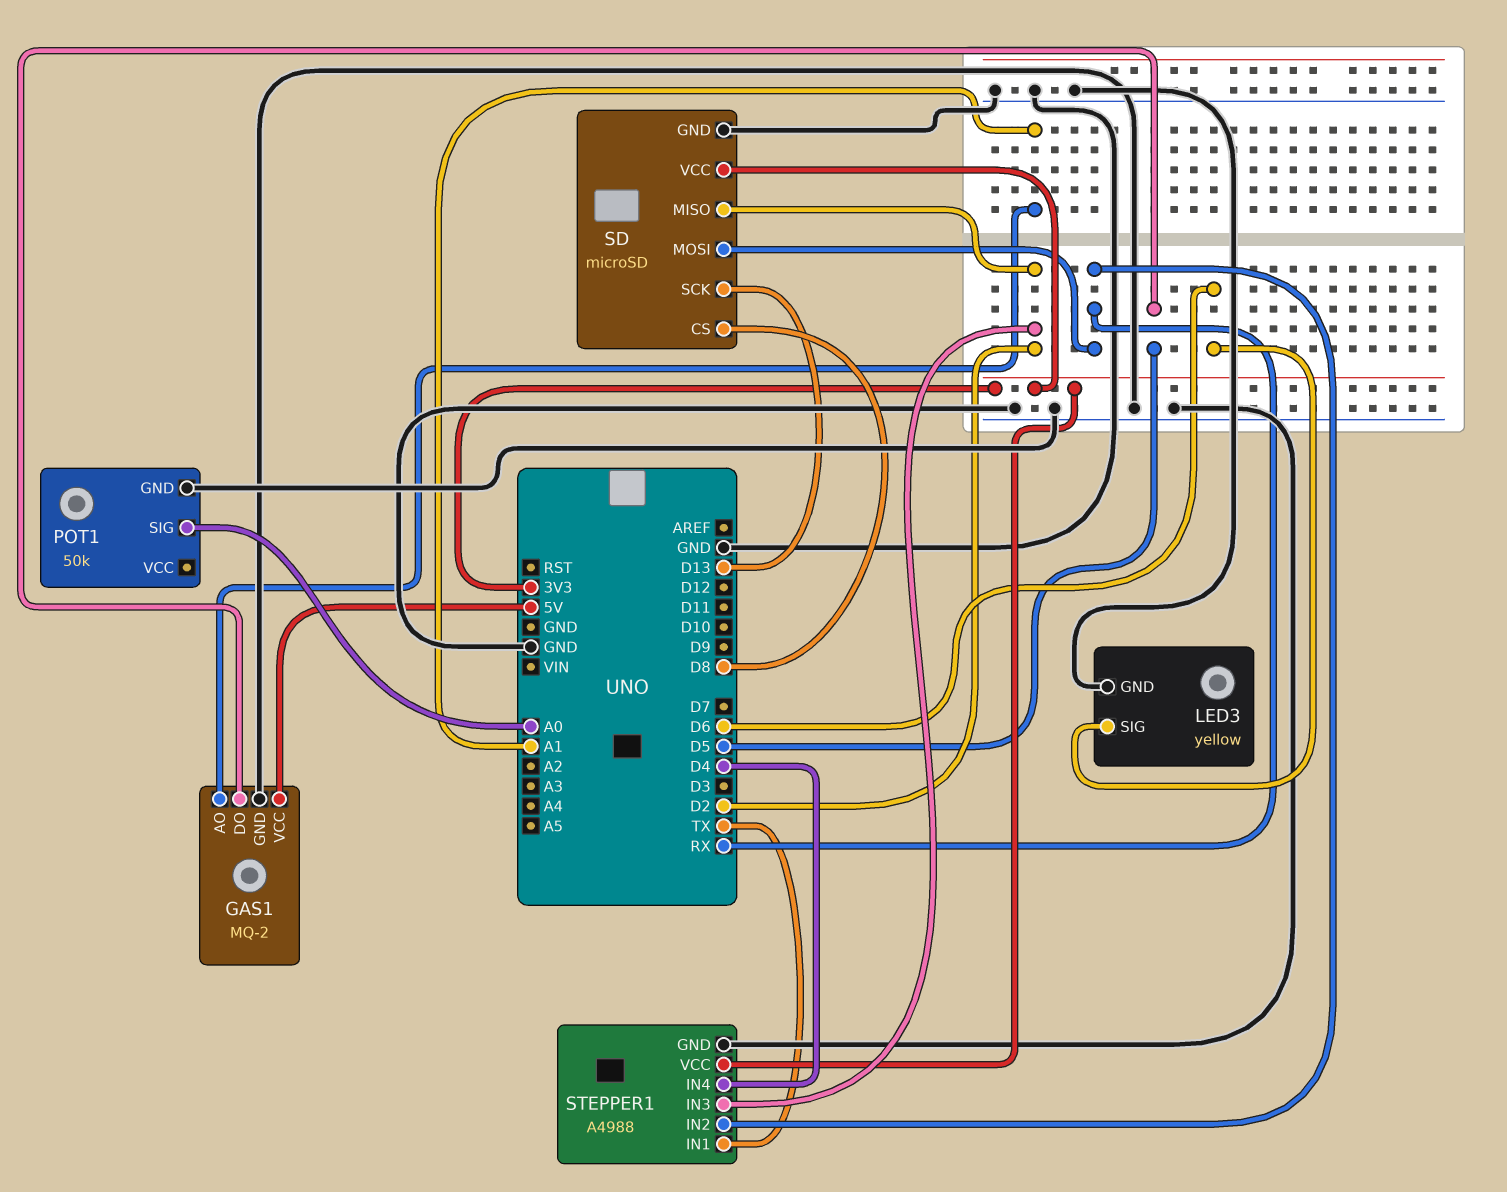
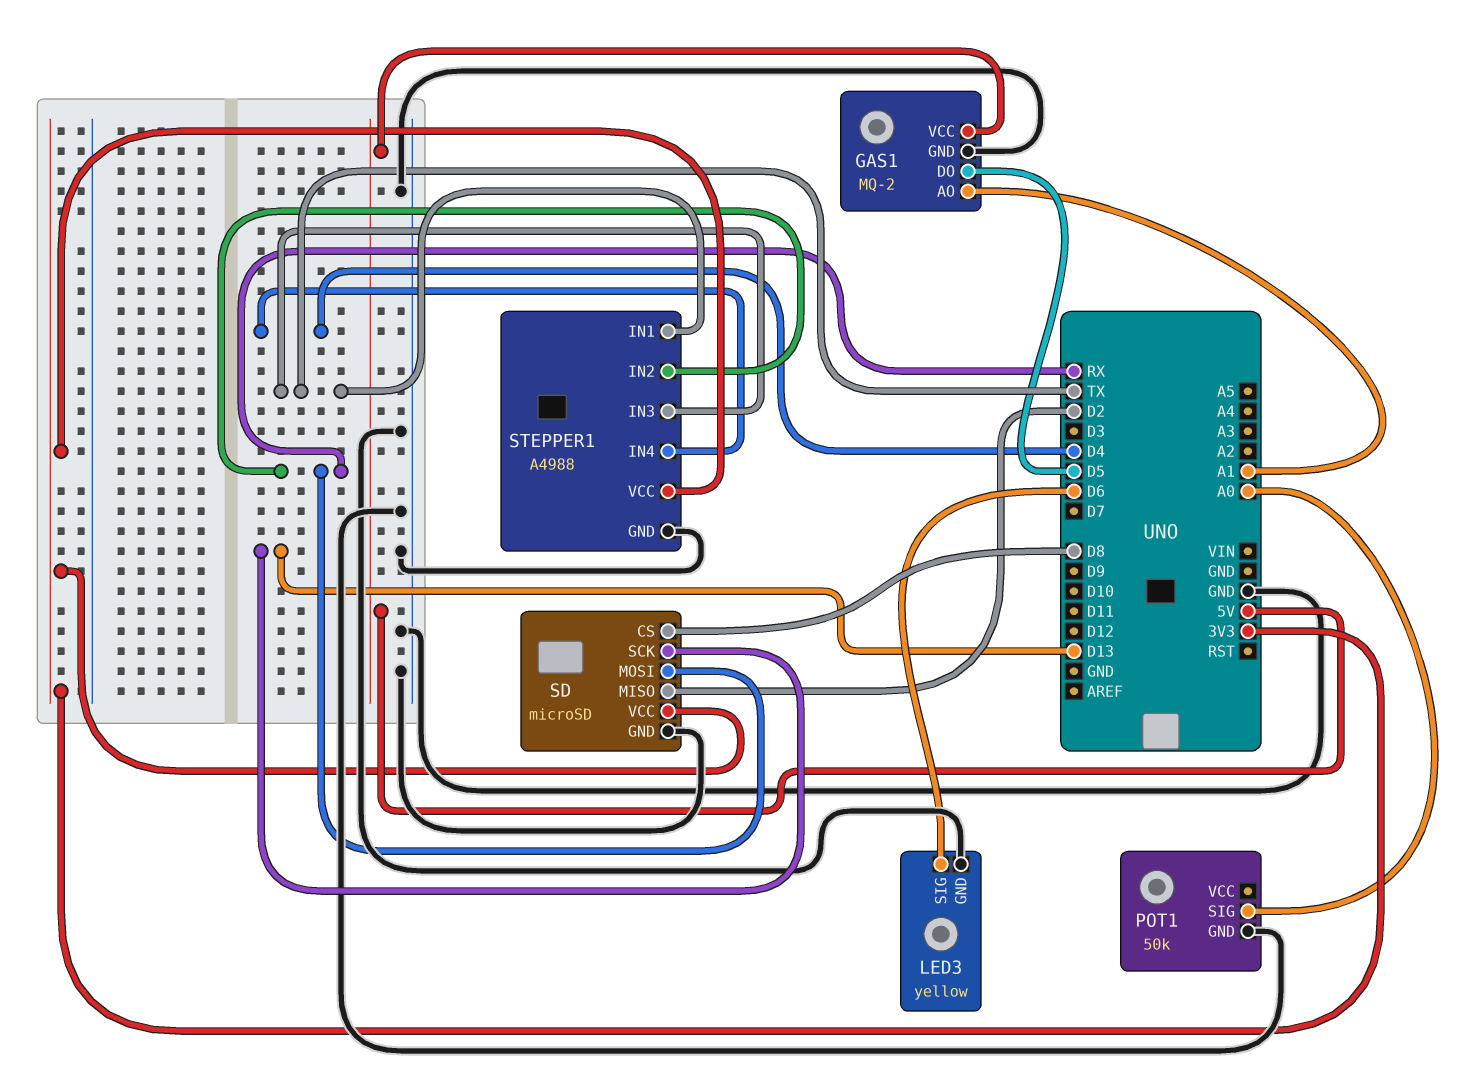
STEPPER1 pin IN3: D2 -> TX

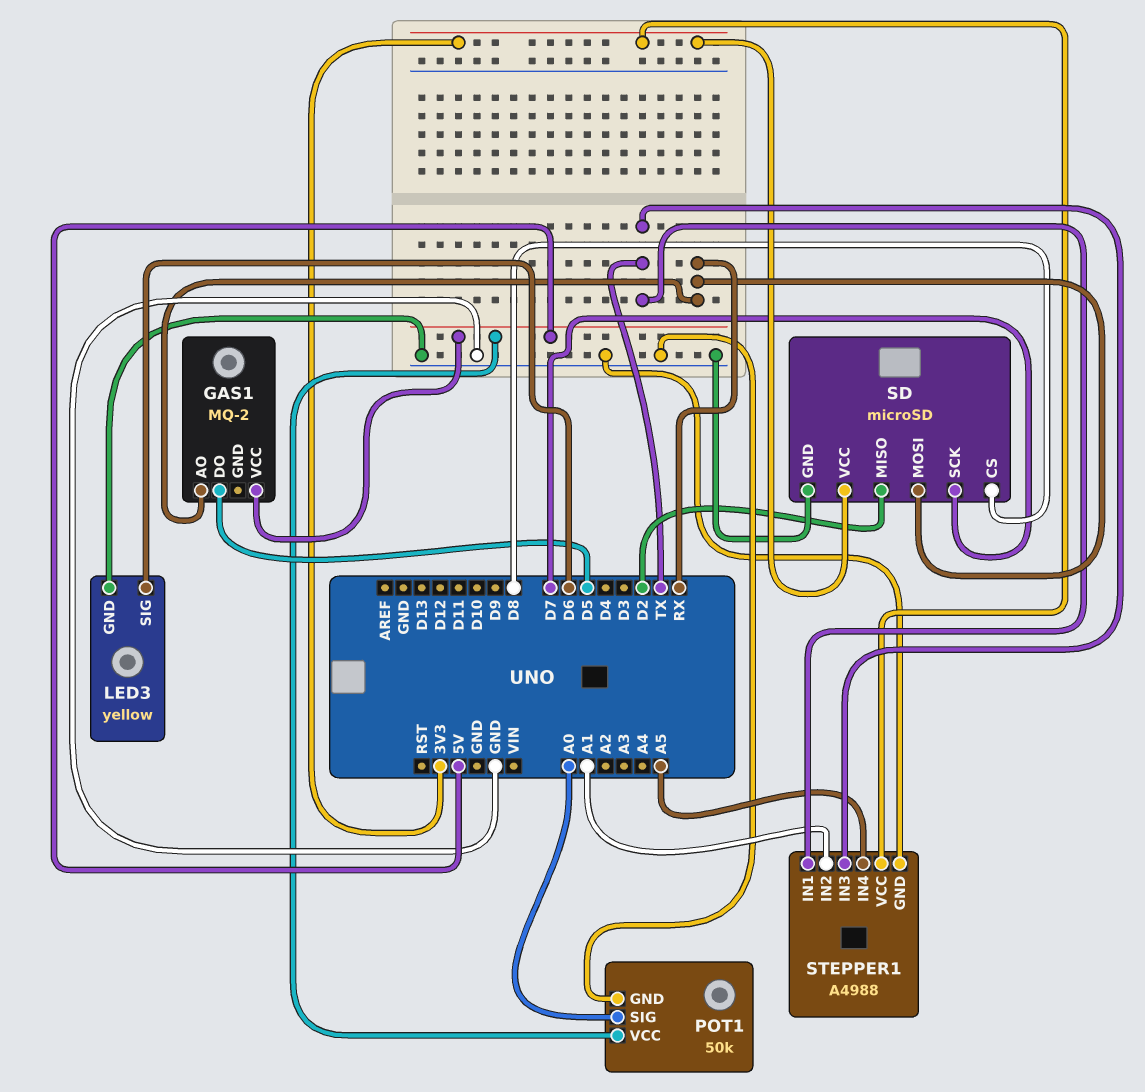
GAS1 pin AO: A1 -> RX
GAS1 pin GND: GND -> none
POT1 pin VCC: none -> 5V
SD pin SCK: D13 -> D7
STEPPER1 pin IN2: RX -> A1
STEPPER1 pin IN4: D4 -> A5

